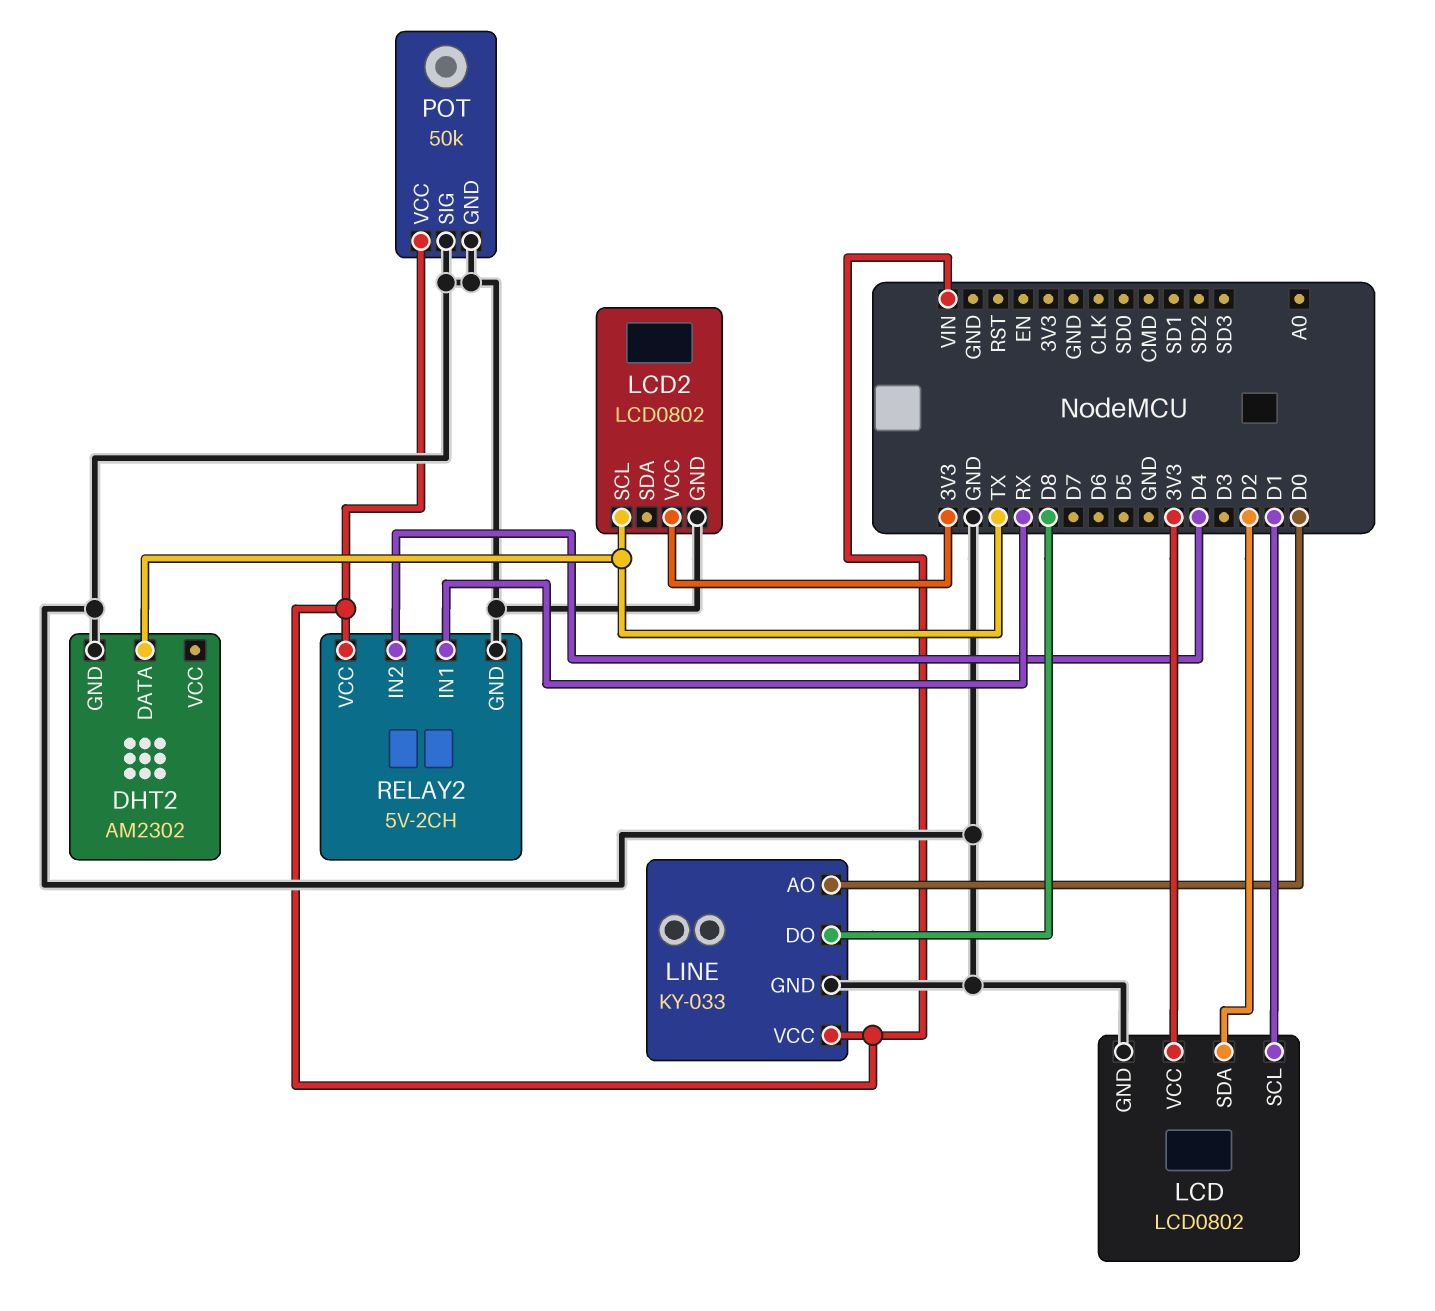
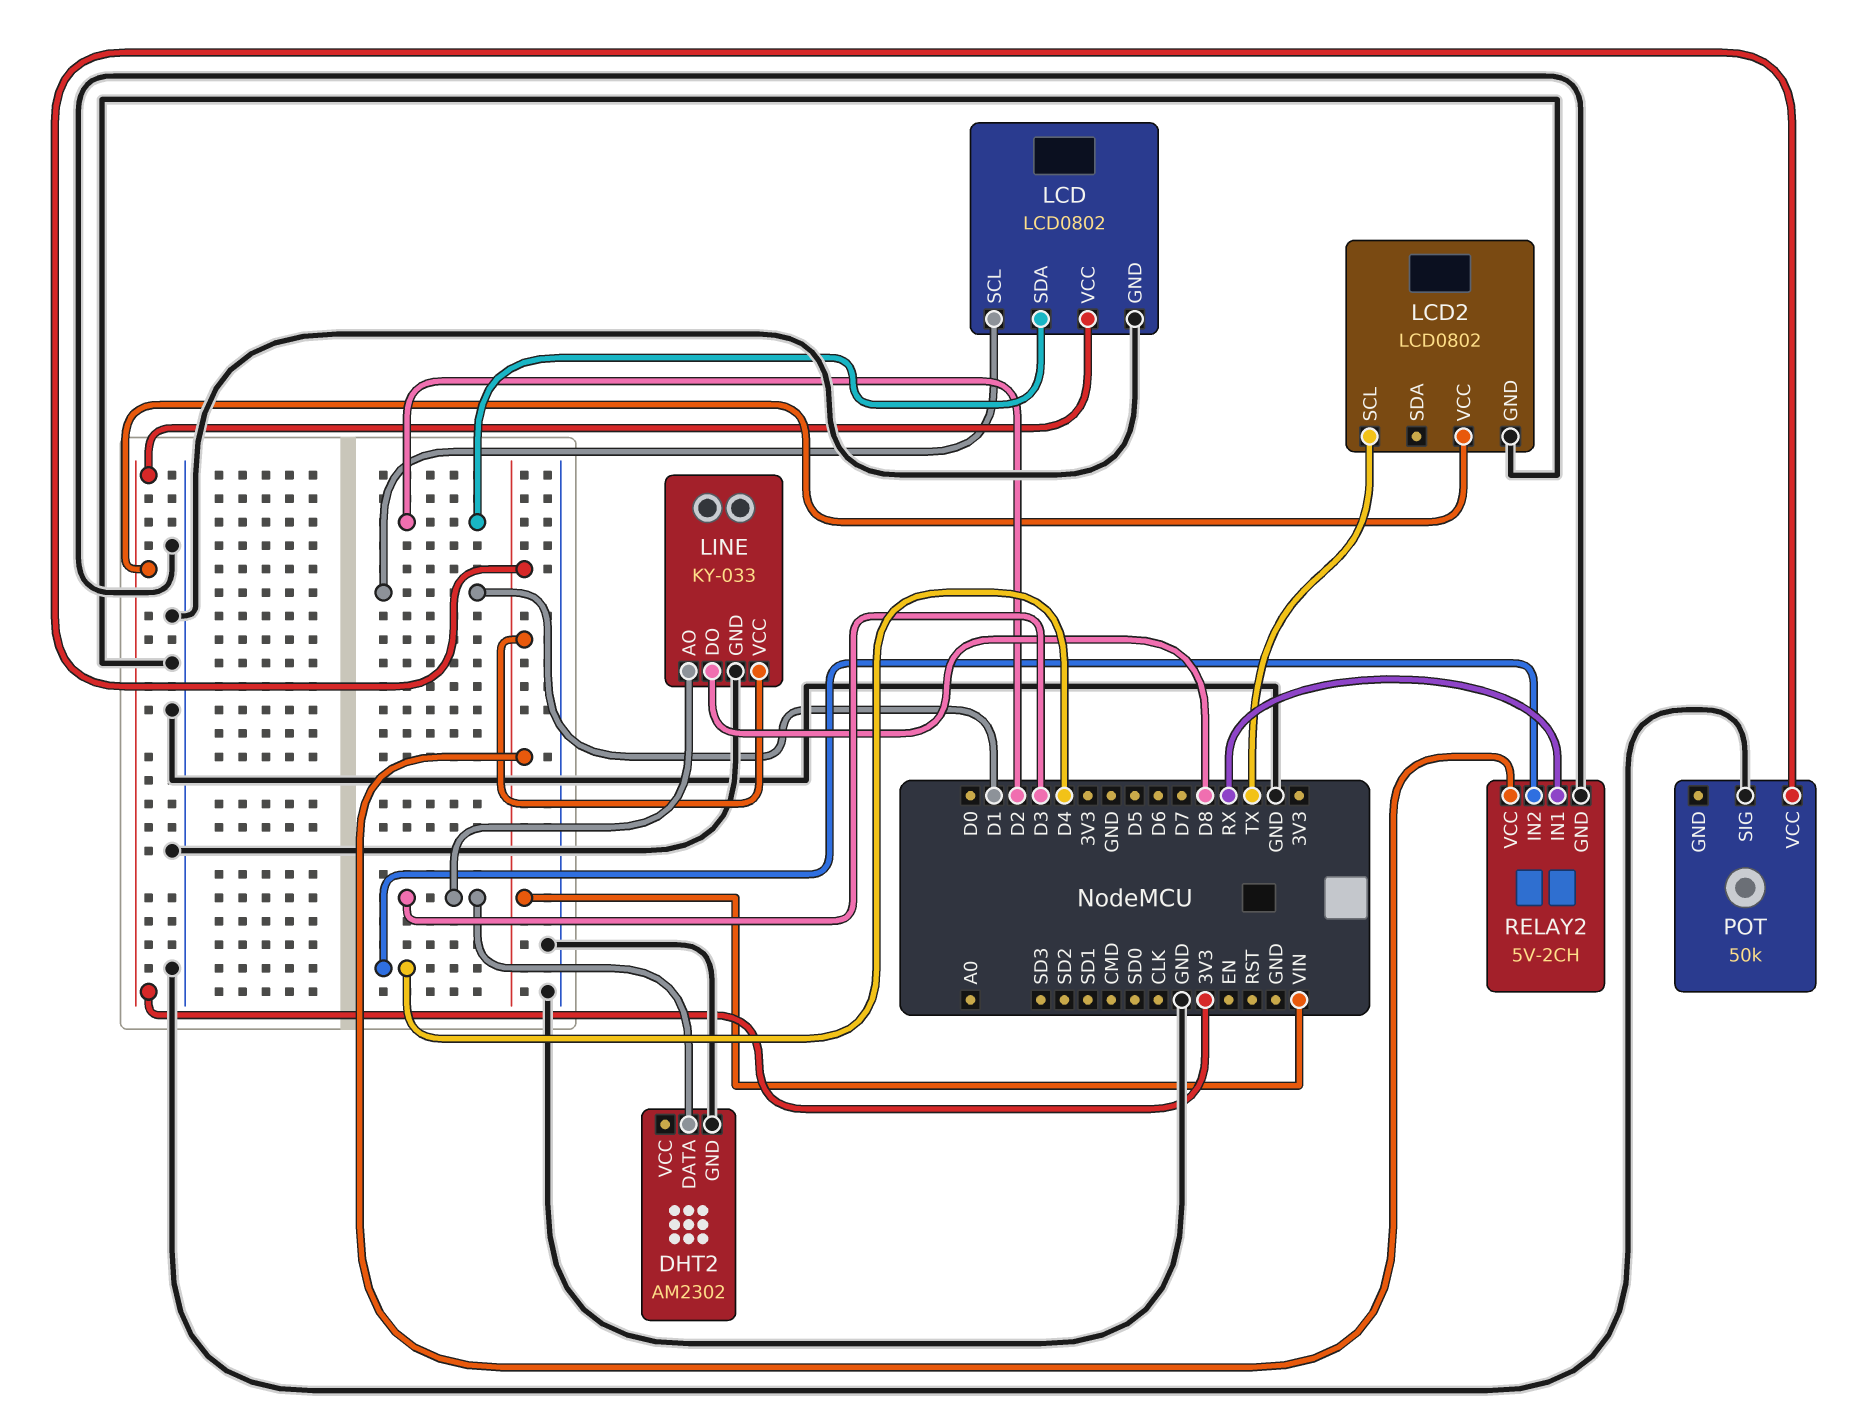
DHT2 pin DATA: TX -> D3
LINE pin AO: D0 -> D3
POT pin GND: GND -> none

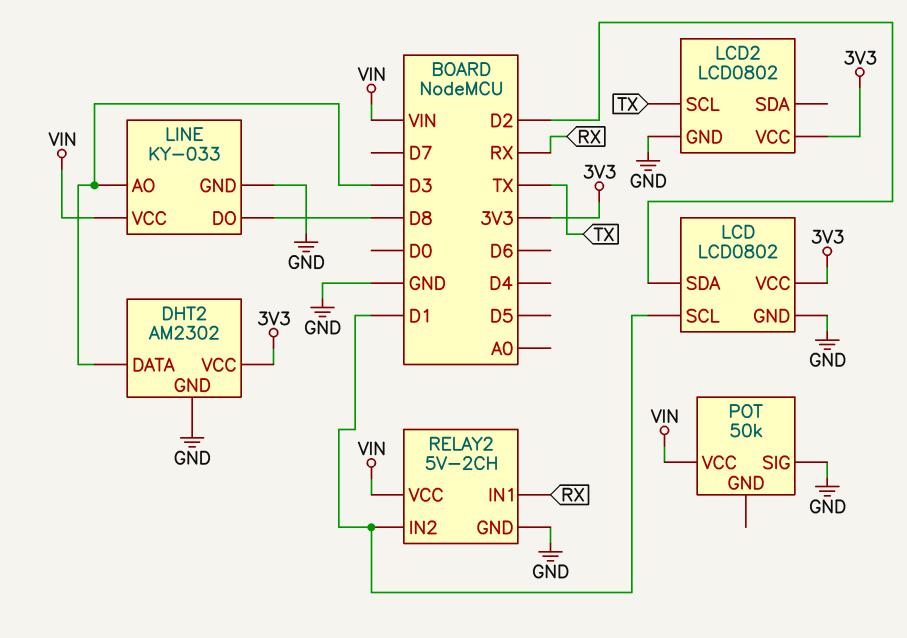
DHT2 pin VCC: none -> 3V3
RELAY2 pin IN2: D4 -> D1

